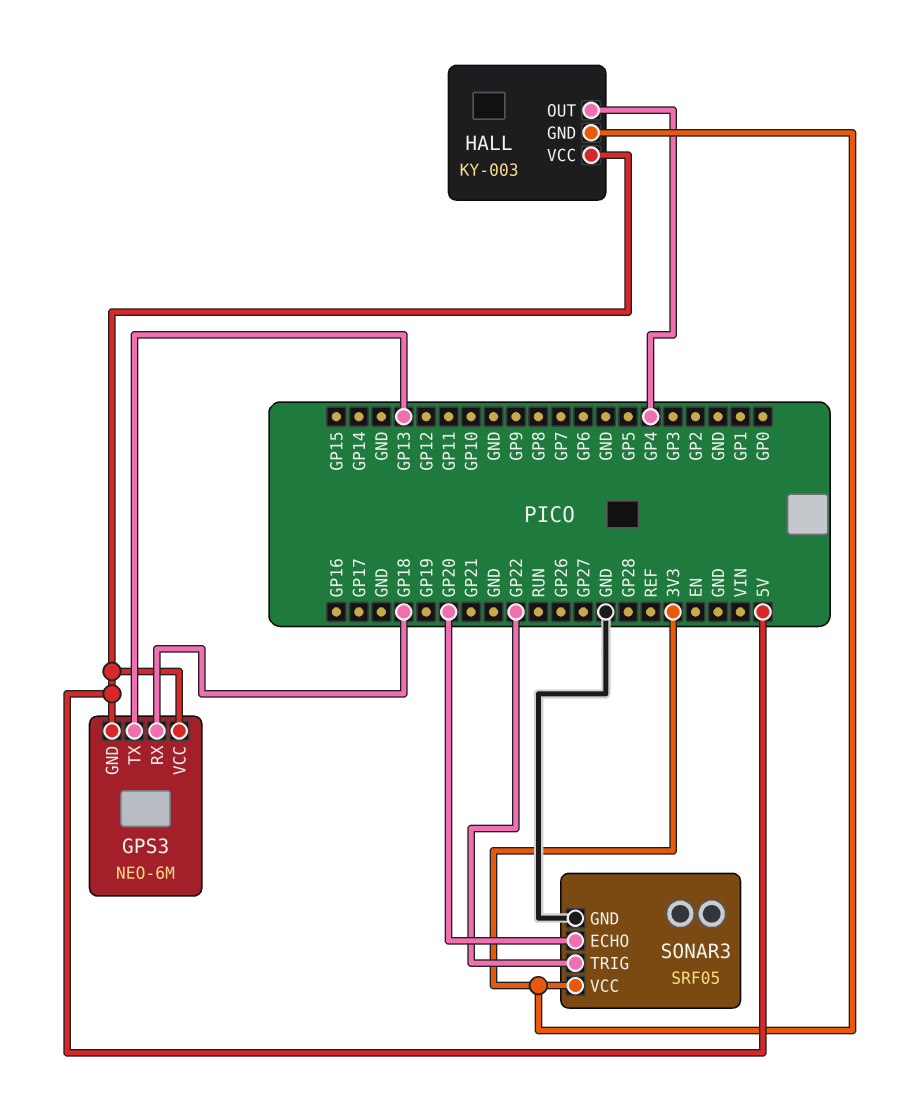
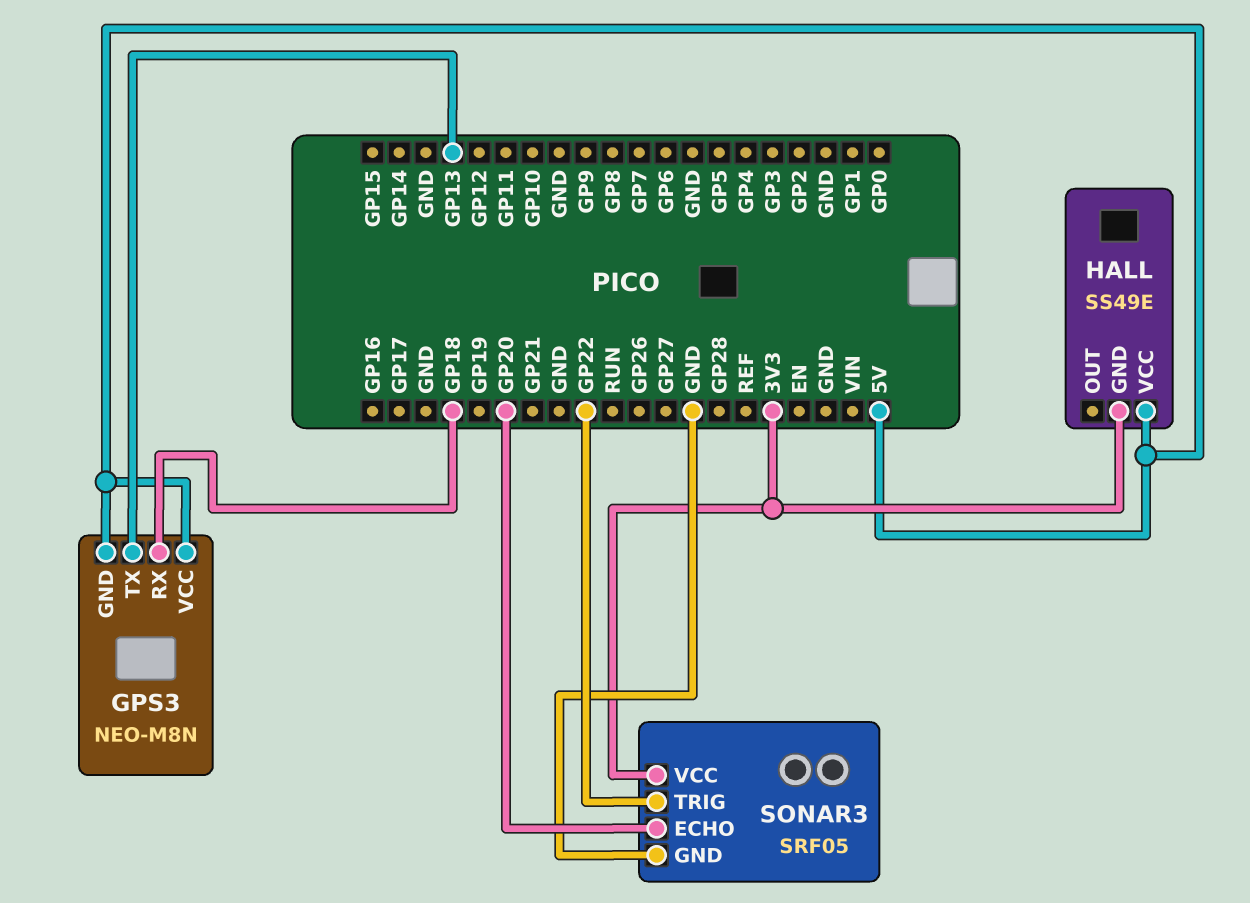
GPS3: NEO-6M -> NEO-M8N
HALL: KY-003 -> SS49E
HALL pin OUT: GP4 -> none

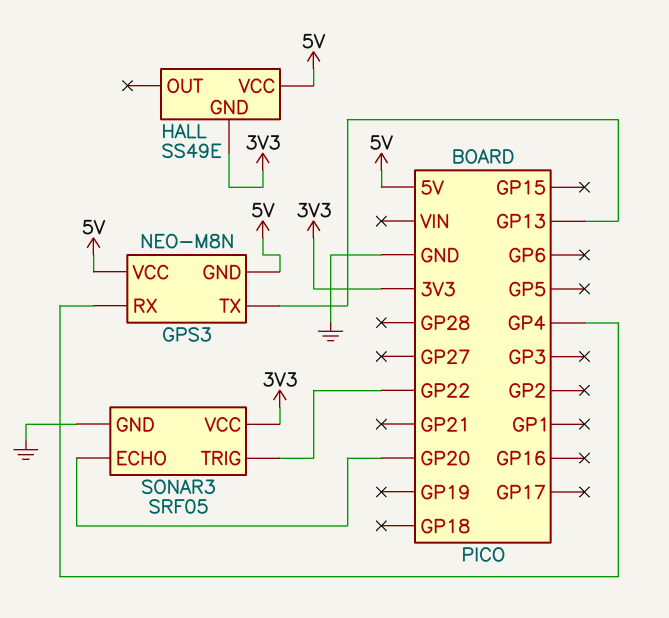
GPS3 pin RX: GP18 -> GP4

